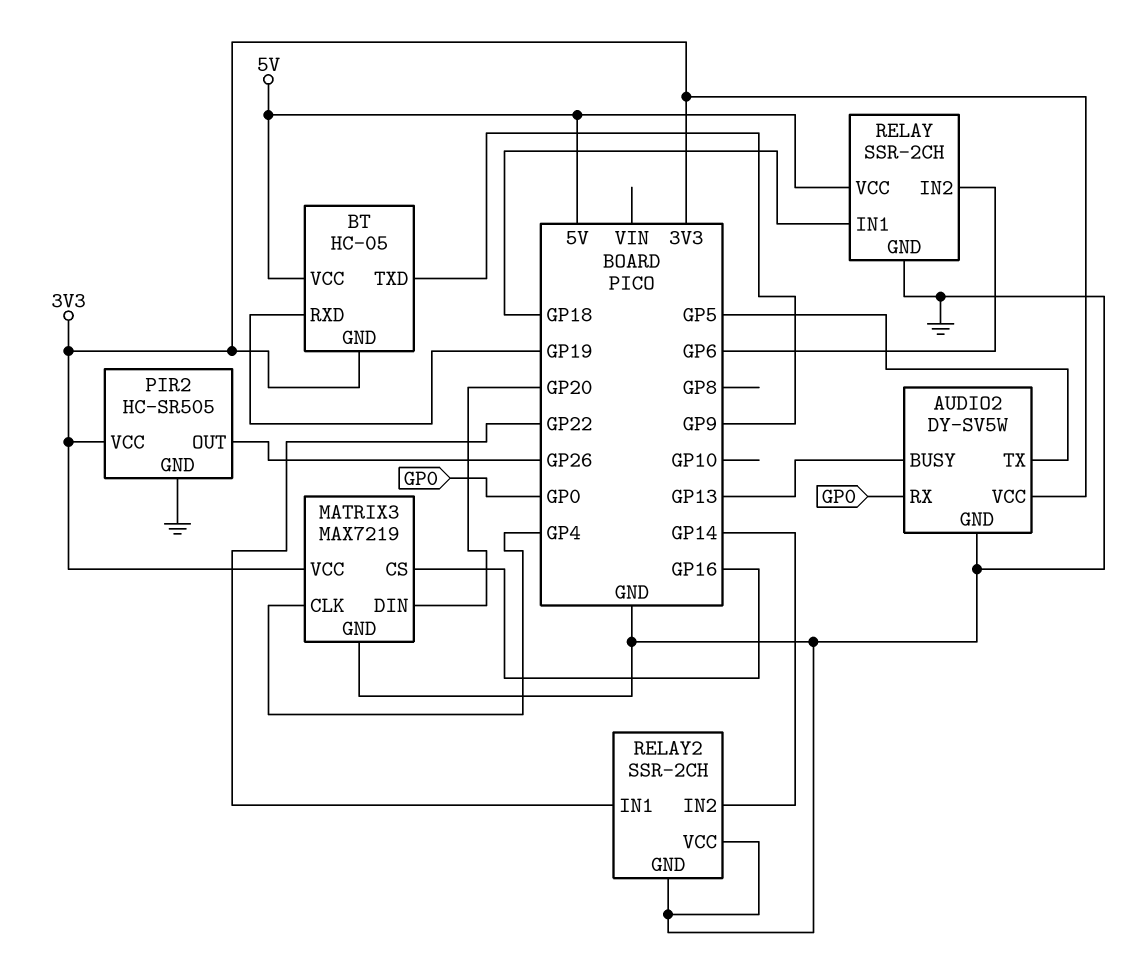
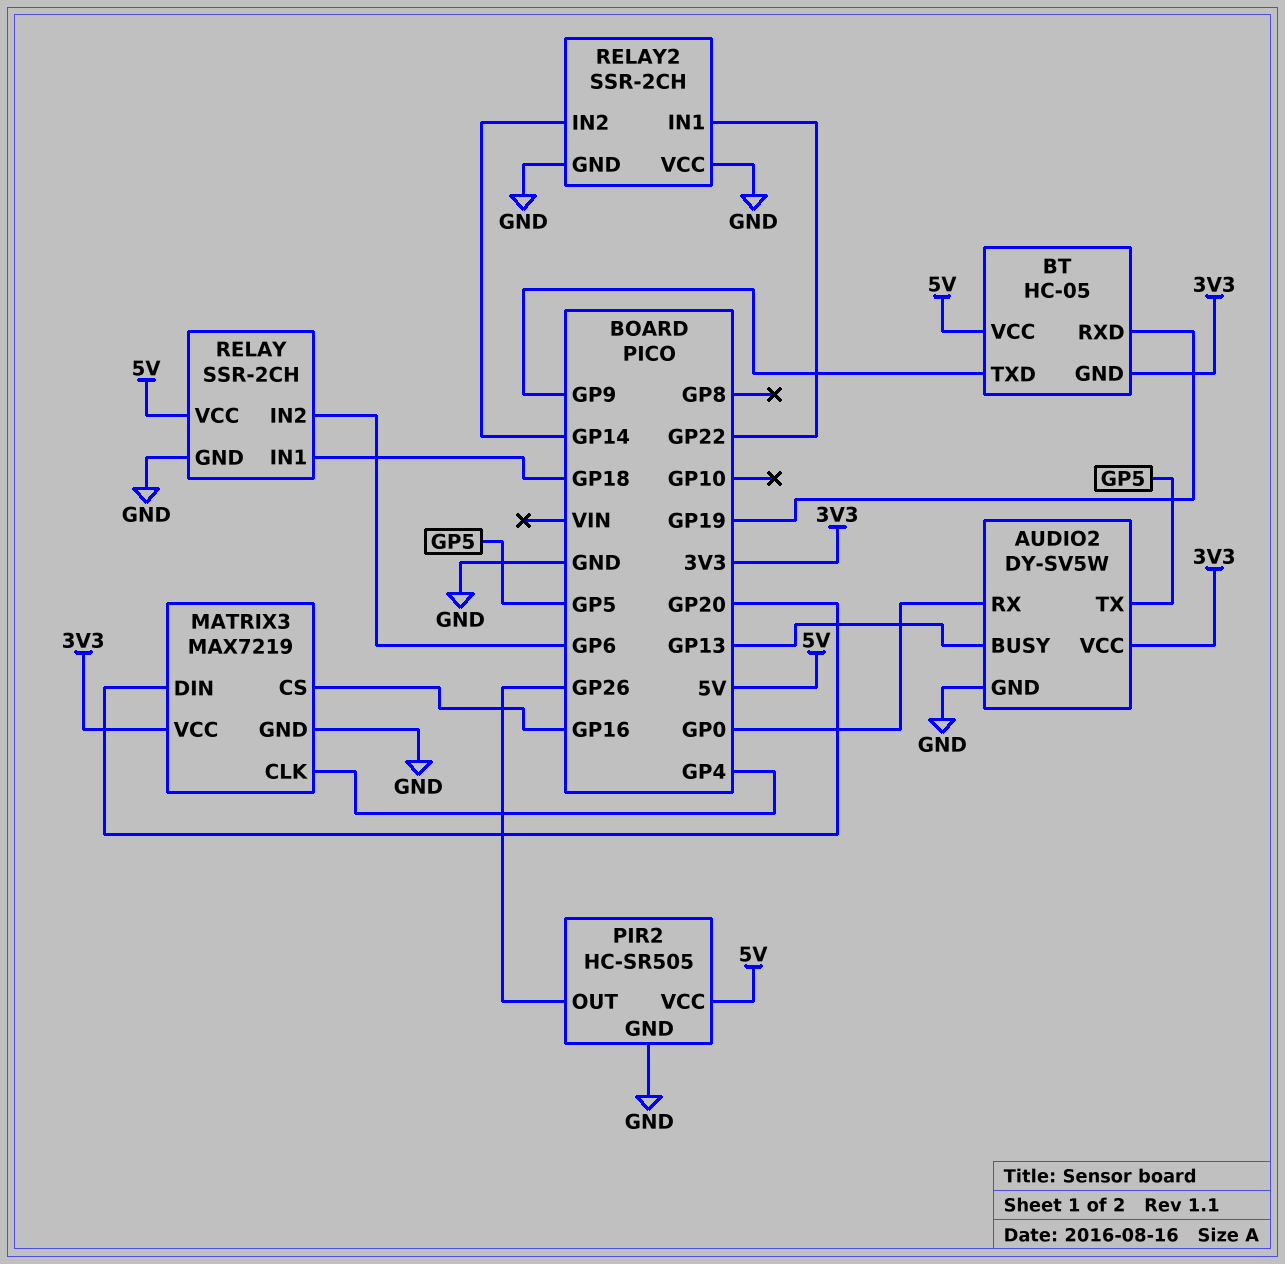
PIR2 pin VCC: 3V3 -> 5V

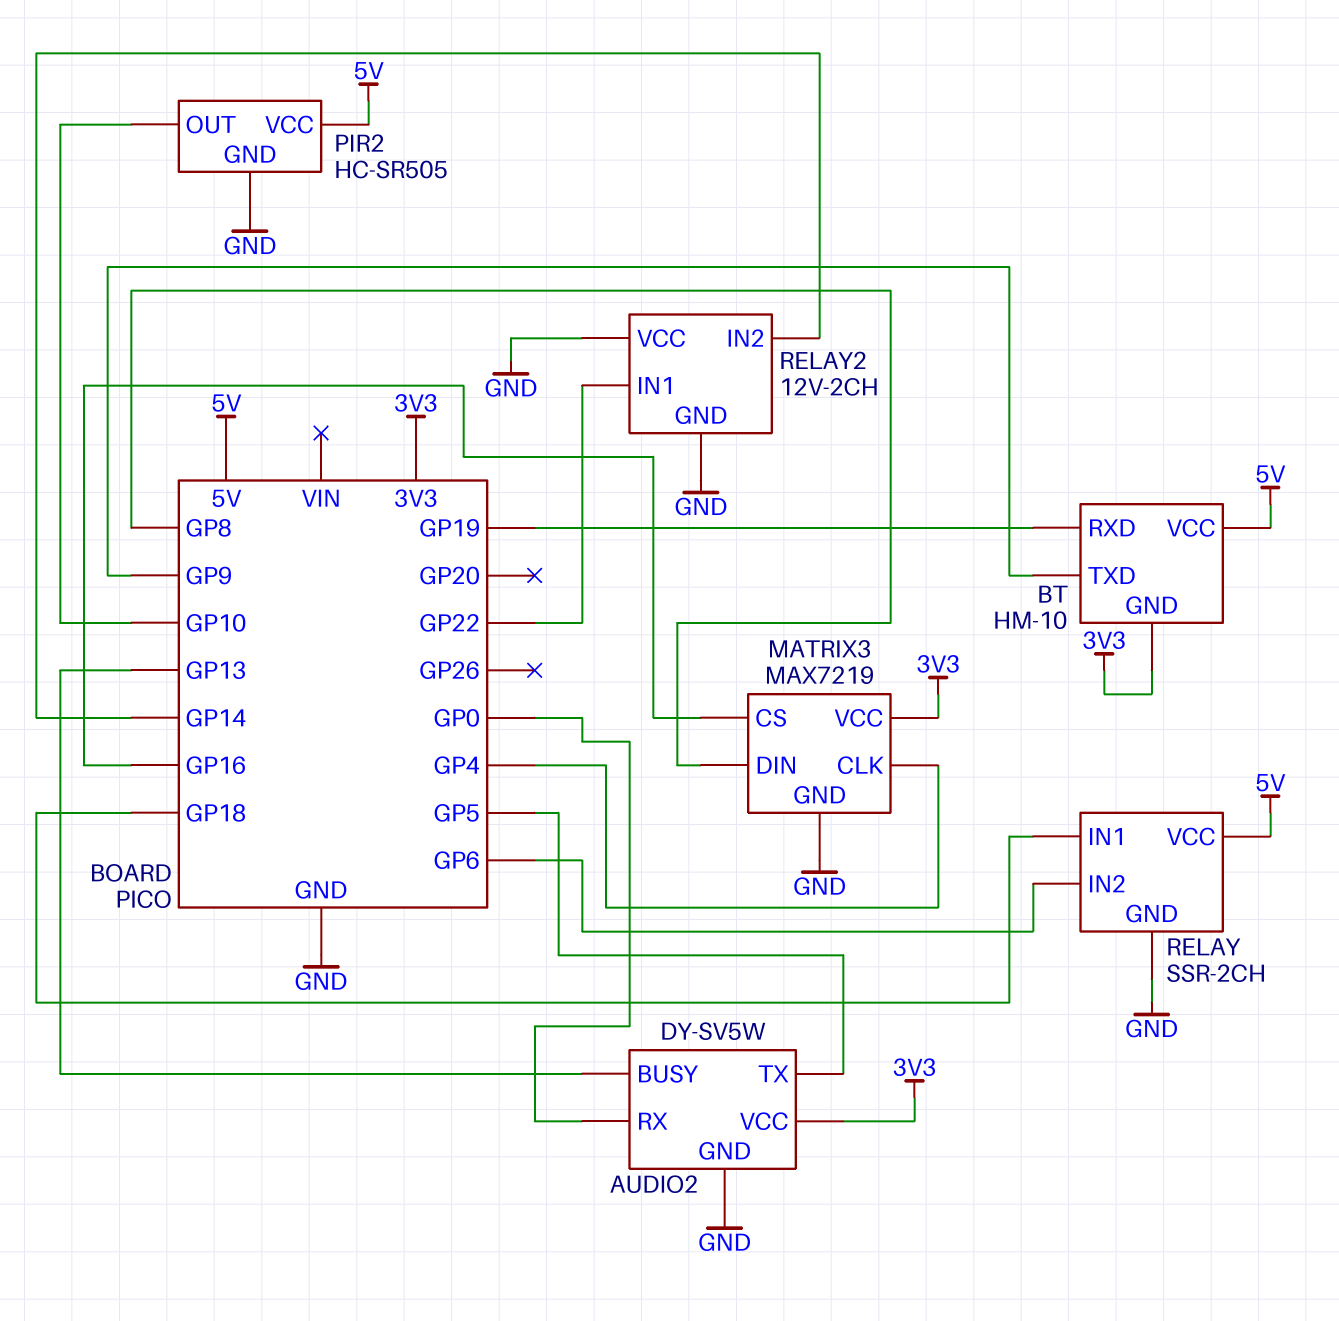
BT: HC-05 -> HM-10
MATRIX3 pin DIN: GP20 -> GP8
PIR2 pin OUT: GP26 -> GP10
RELAY2: SSR-2CH -> 12V-2CH

